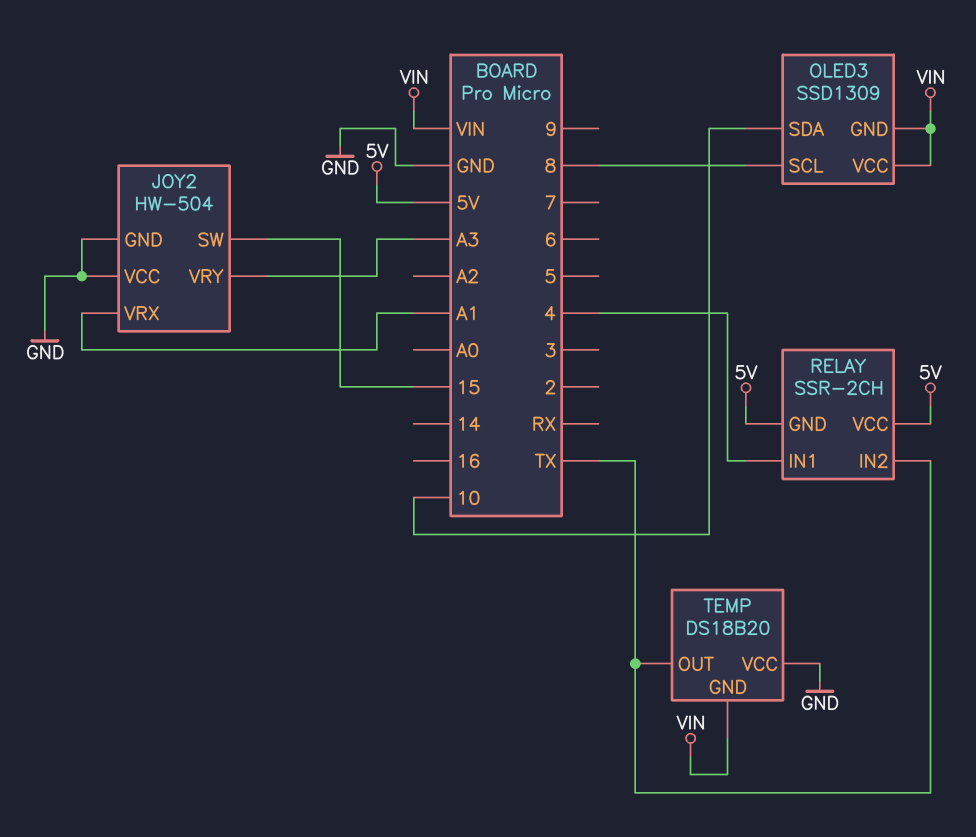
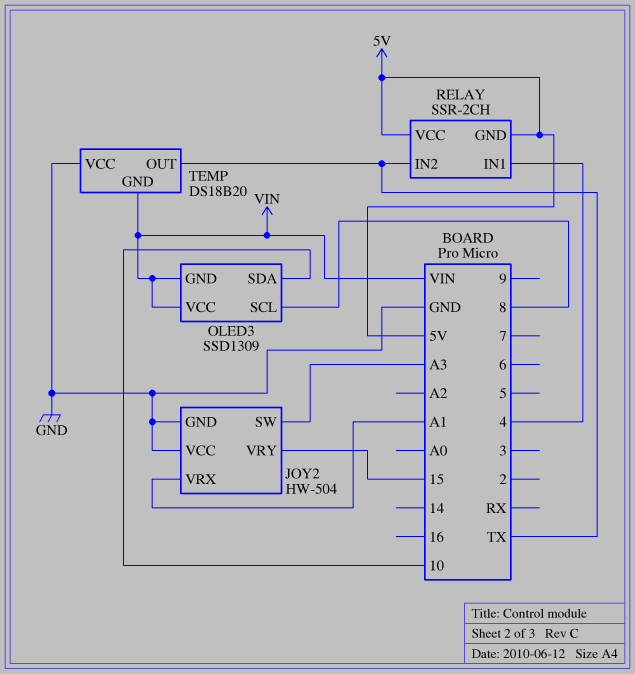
JOY2 pin SW: 15 -> A3
JOY2 pin VRY: A3 -> 15

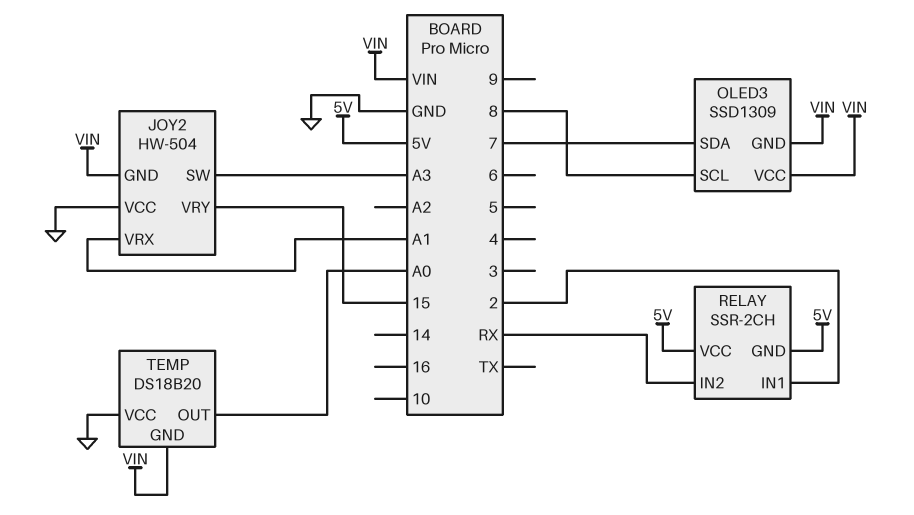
JOY2 pin GND: GND -> VIN
OLED3 pin SDA: 10 -> 7
RELAY pin IN1: 4 -> 2
RELAY pin IN2: TX -> RX
TEMP pin OUT: TX -> A0

